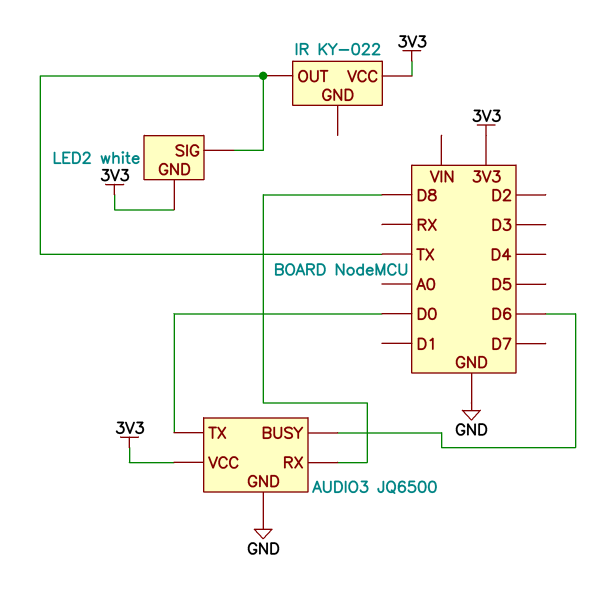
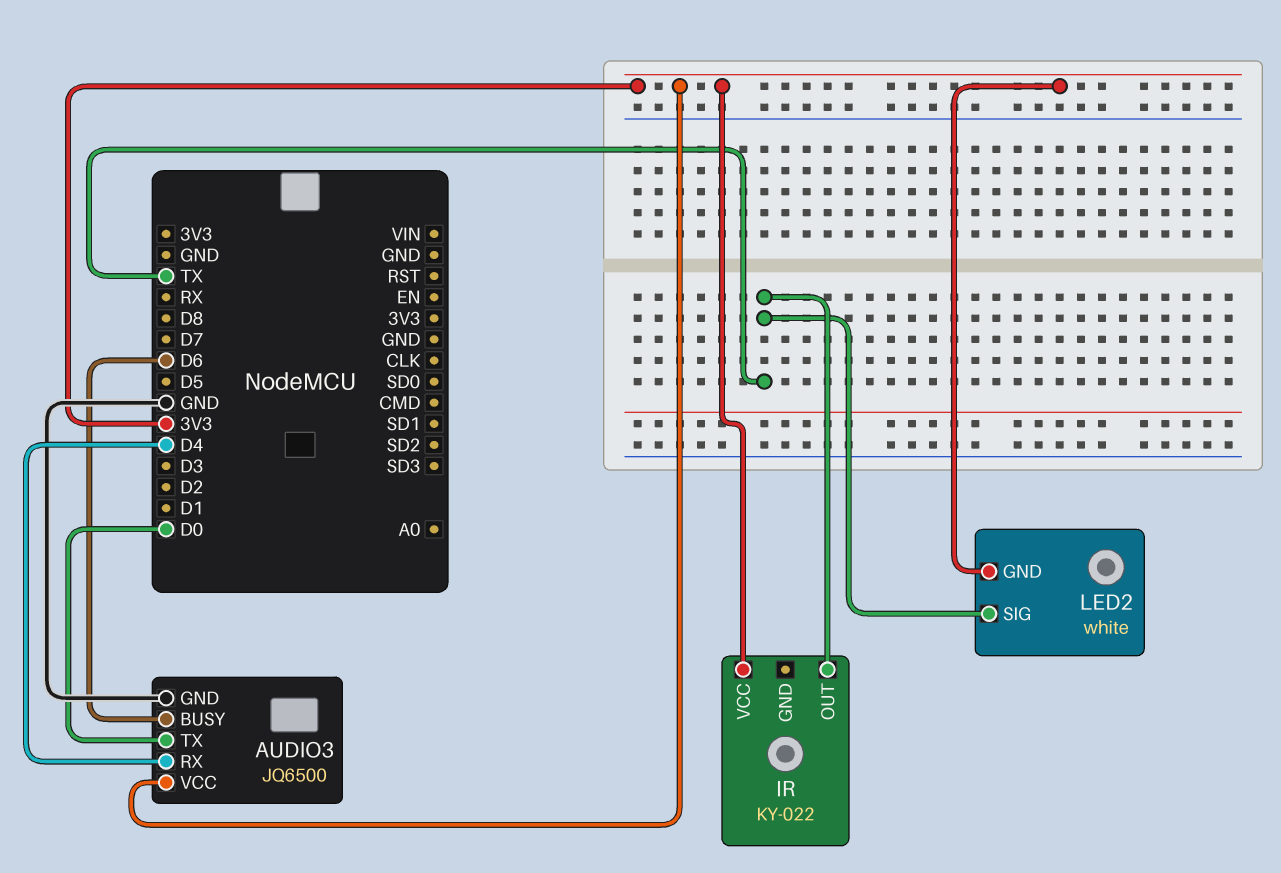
AUDIO3 pin RX: D8 -> D4

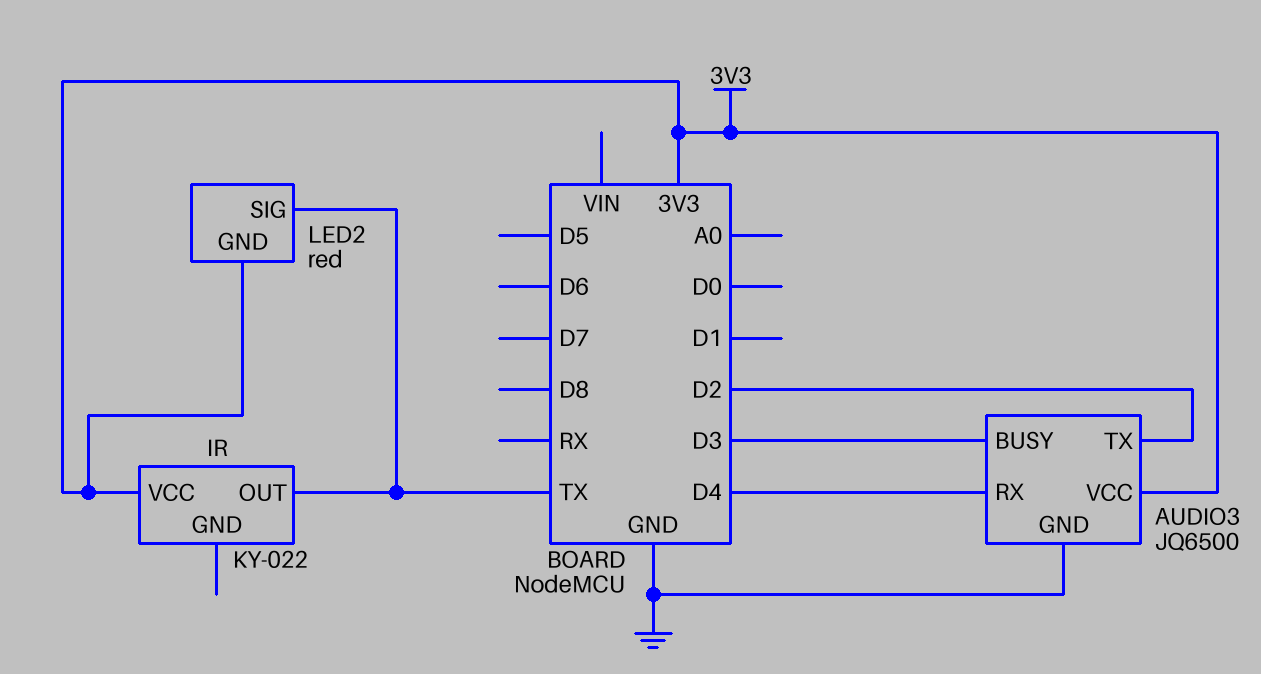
AUDIO3 pin BUSY: D6 -> D3
AUDIO3 pin TX: D0 -> D2
LED2: white -> red

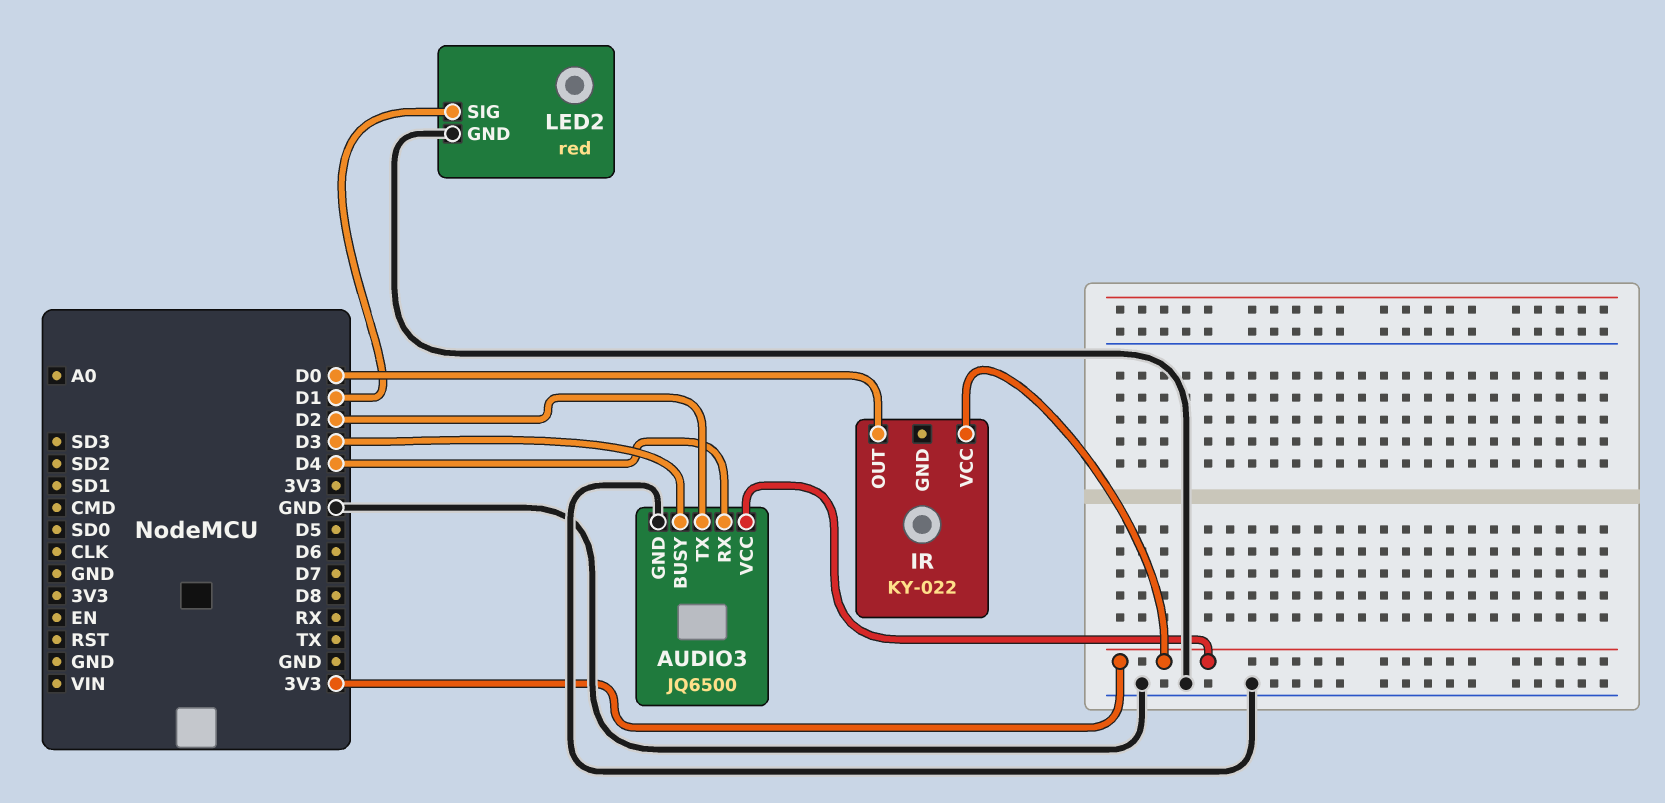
IR pin OUT: TX -> D0
LED2 pin GND: 3V3 -> GND
LED2 pin SIG: TX -> D1

